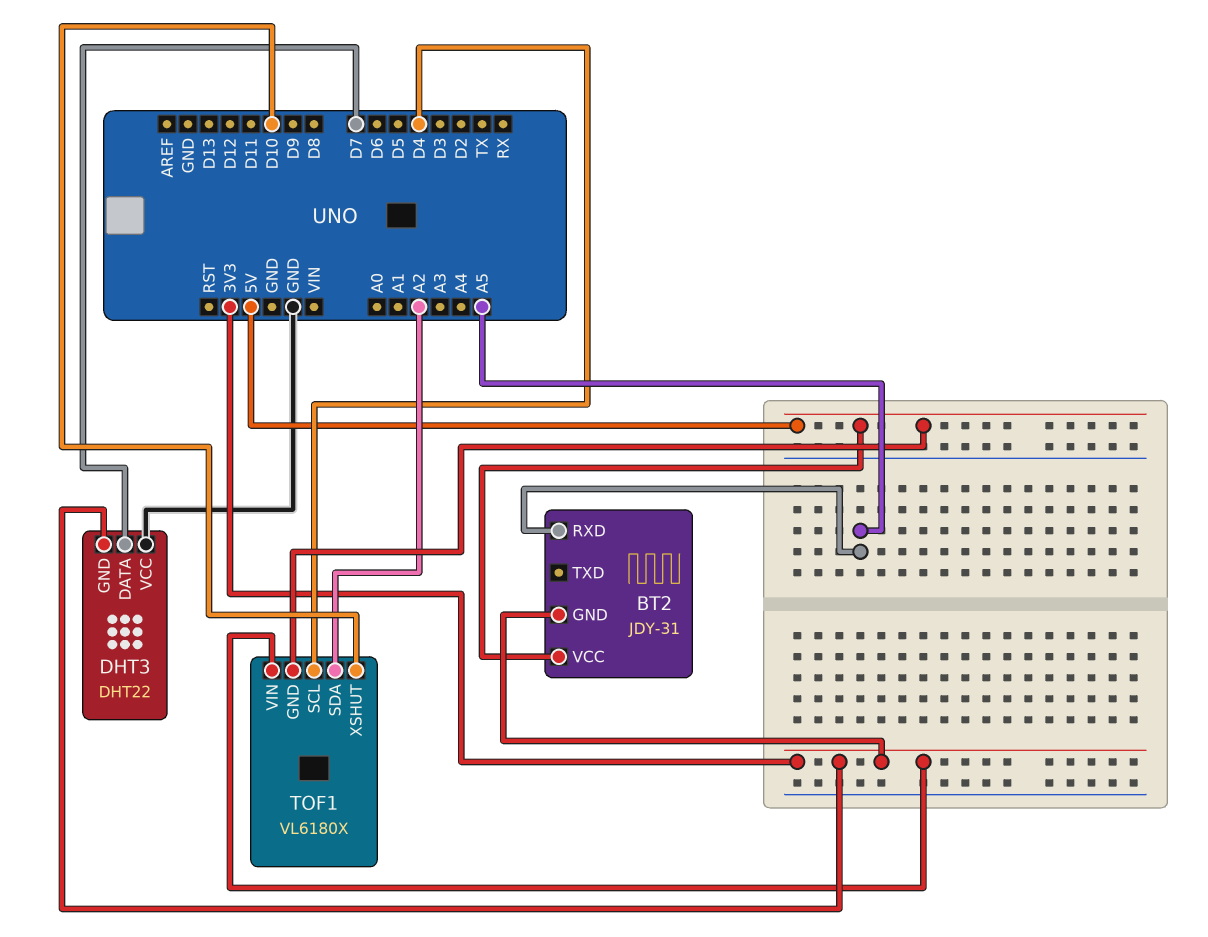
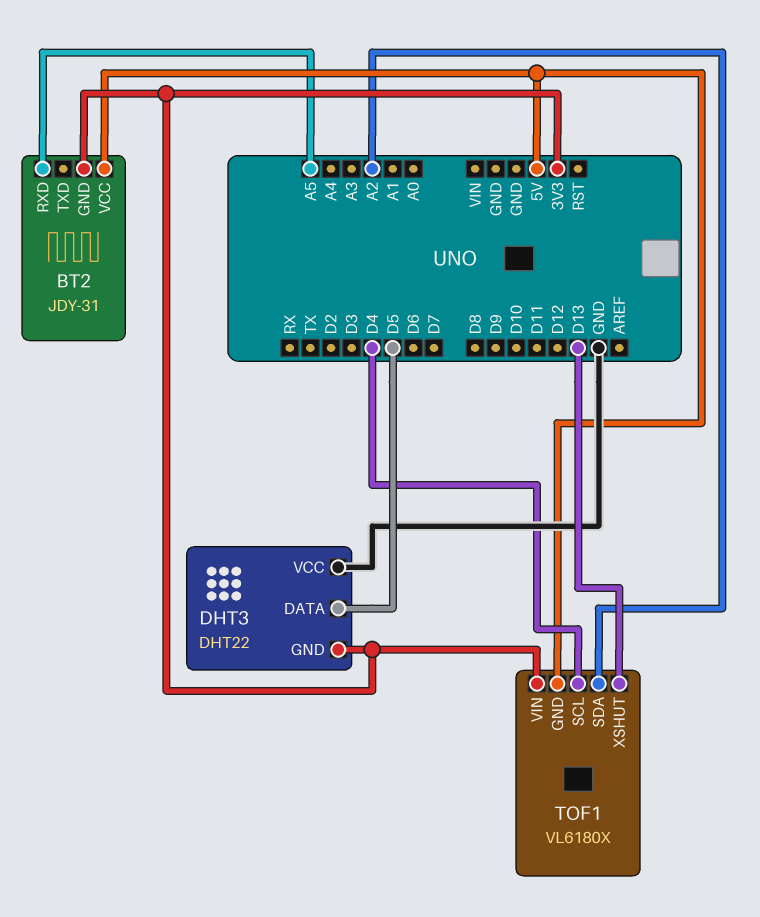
DHT3 pin DATA: D7 -> D5
TOF1 pin XSHUT: D10 -> D13

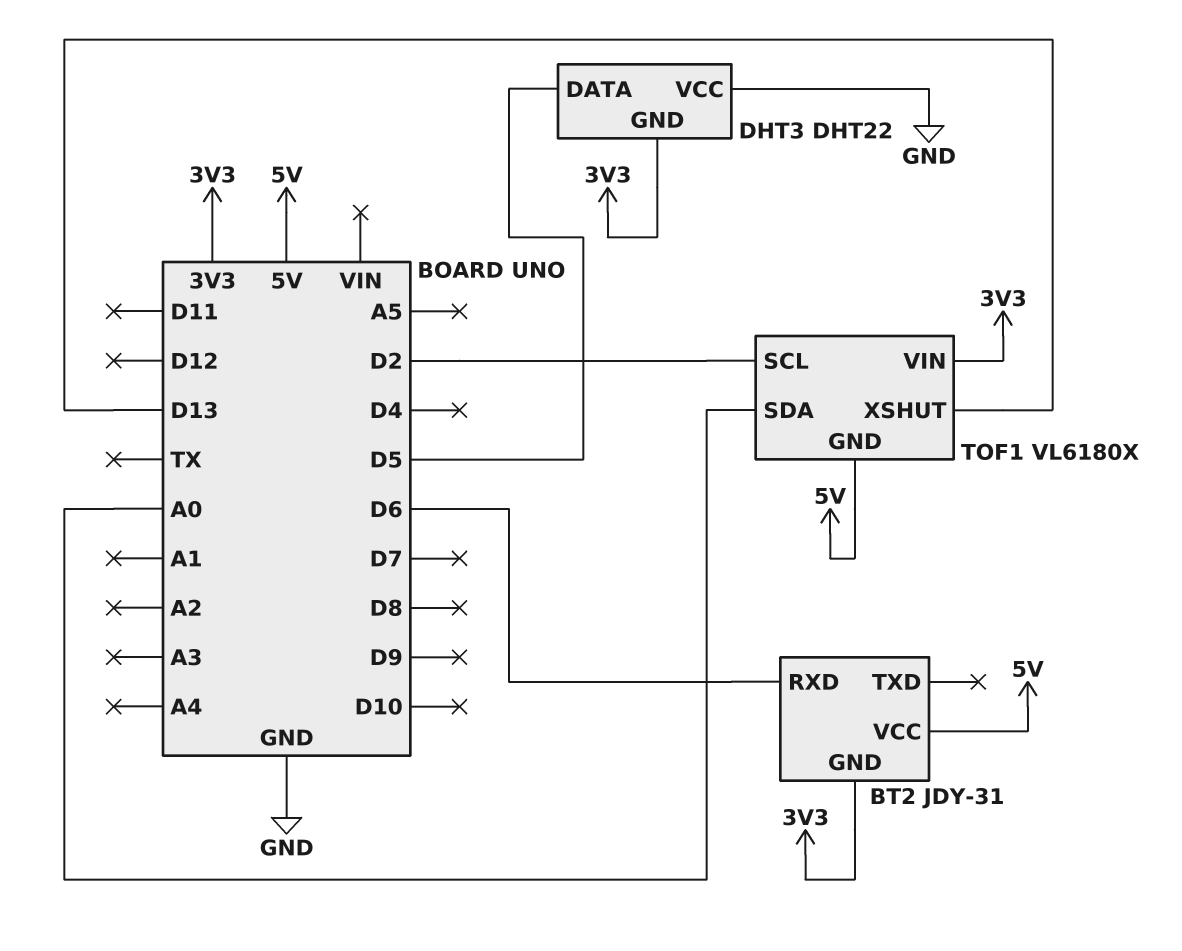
BT2 pin RXD: A5 -> D6
TOF1 pin SCL: D4 -> D2
TOF1 pin SDA: A2 -> A0

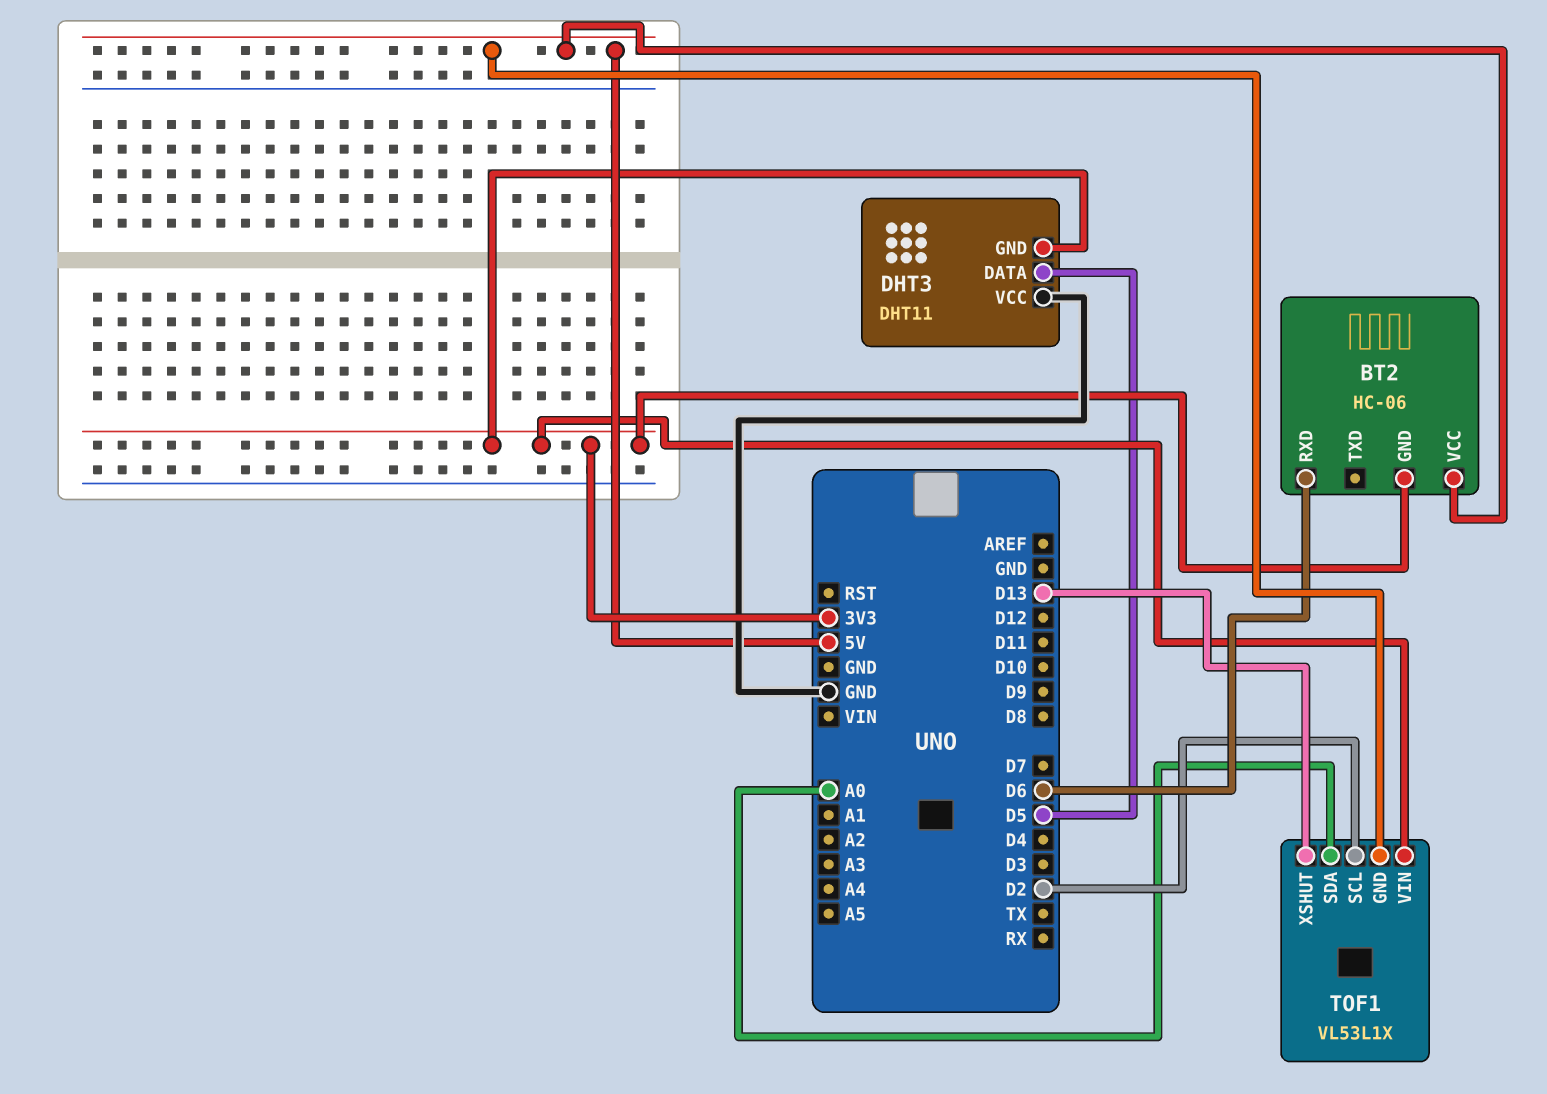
BT2: JDY-31 -> HC-06
DHT3: DHT22 -> DHT11
TOF1: VL6180X -> VL53L1X

